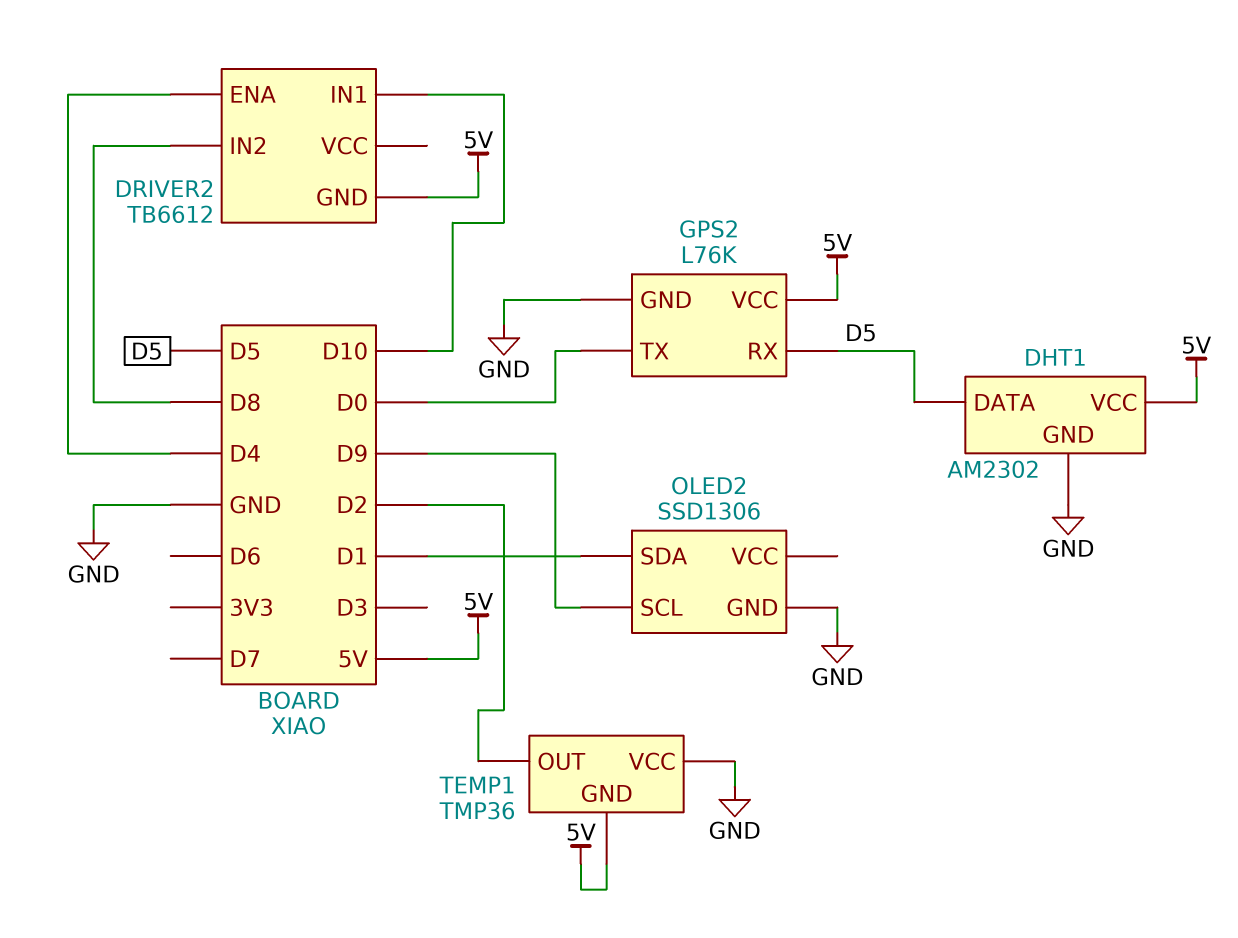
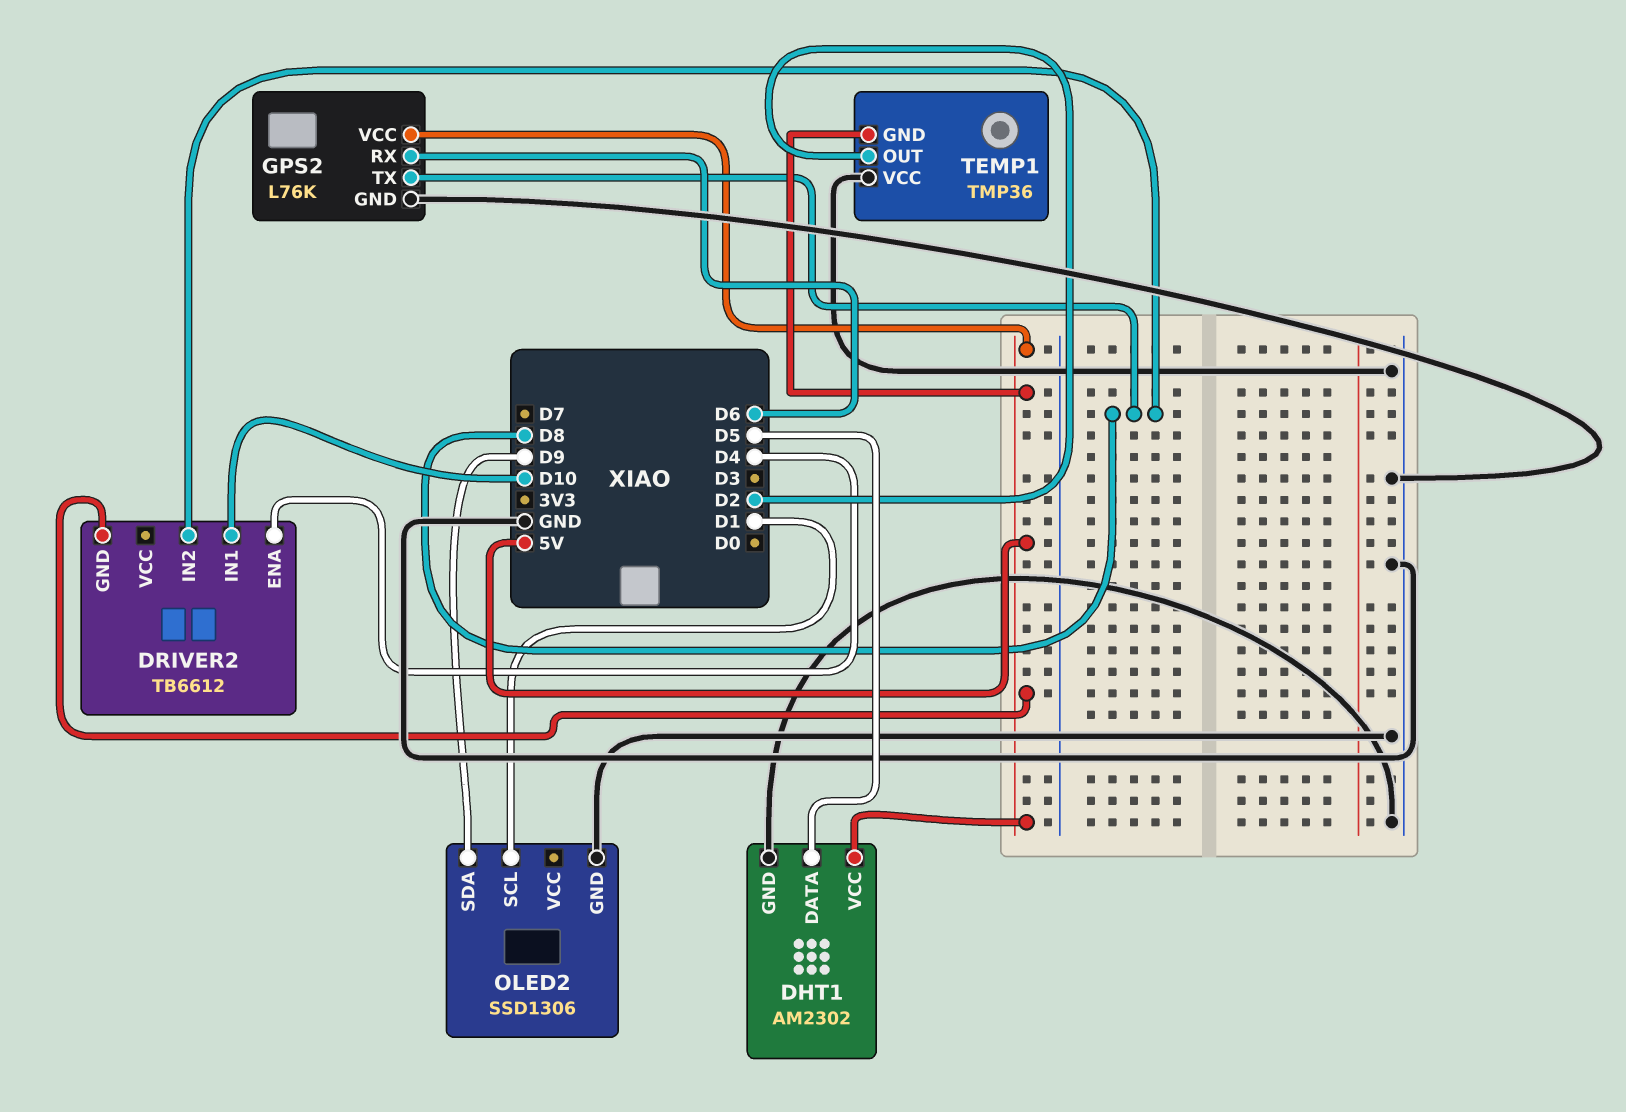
GPS2 pin RX: D5 -> D6
GPS2 pin TX: D0 -> D8
OLED2 pin SCL: D9 -> D1
OLED2 pin SDA: D1 -> D9

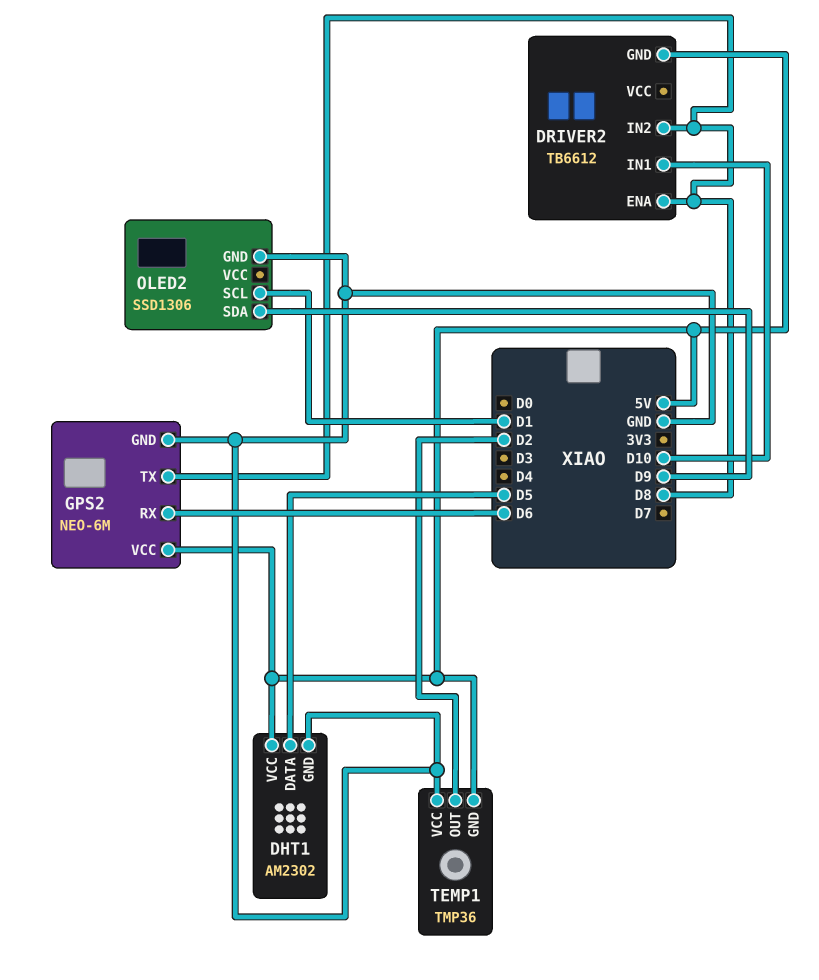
DRIVER2 pin ENA: D4 -> D8
GPS2: L76K -> NEO-6M

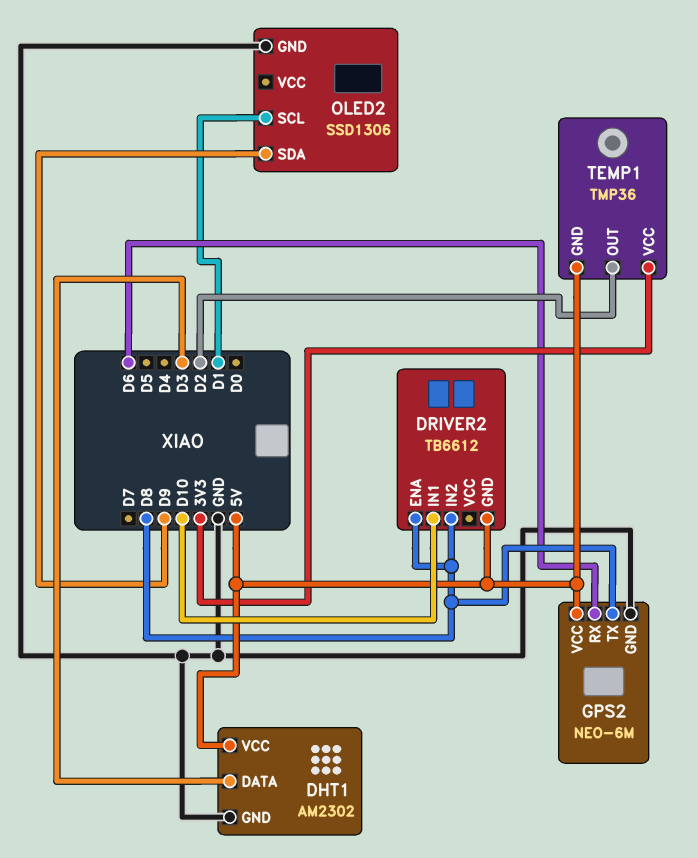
DHT1 pin DATA: D5 -> D3
TEMP1 pin VCC: GND -> 3V3

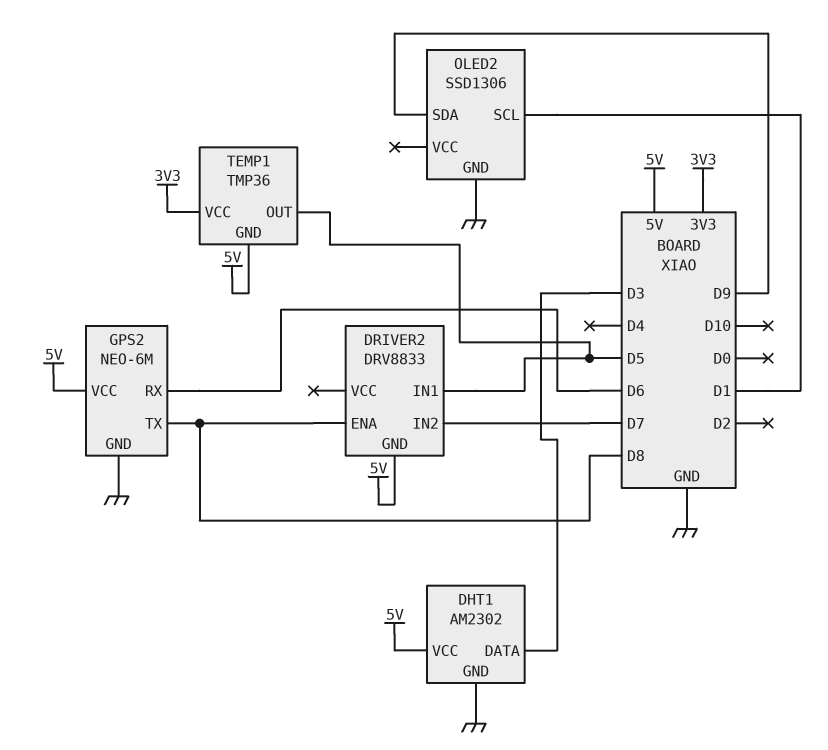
DRIVER2: TB6612 -> DRV8833
DRIVER2 pin IN1: D10 -> D5
DRIVER2 pin IN2: D8 -> D7
TEMP1 pin OUT: D2 -> D5

